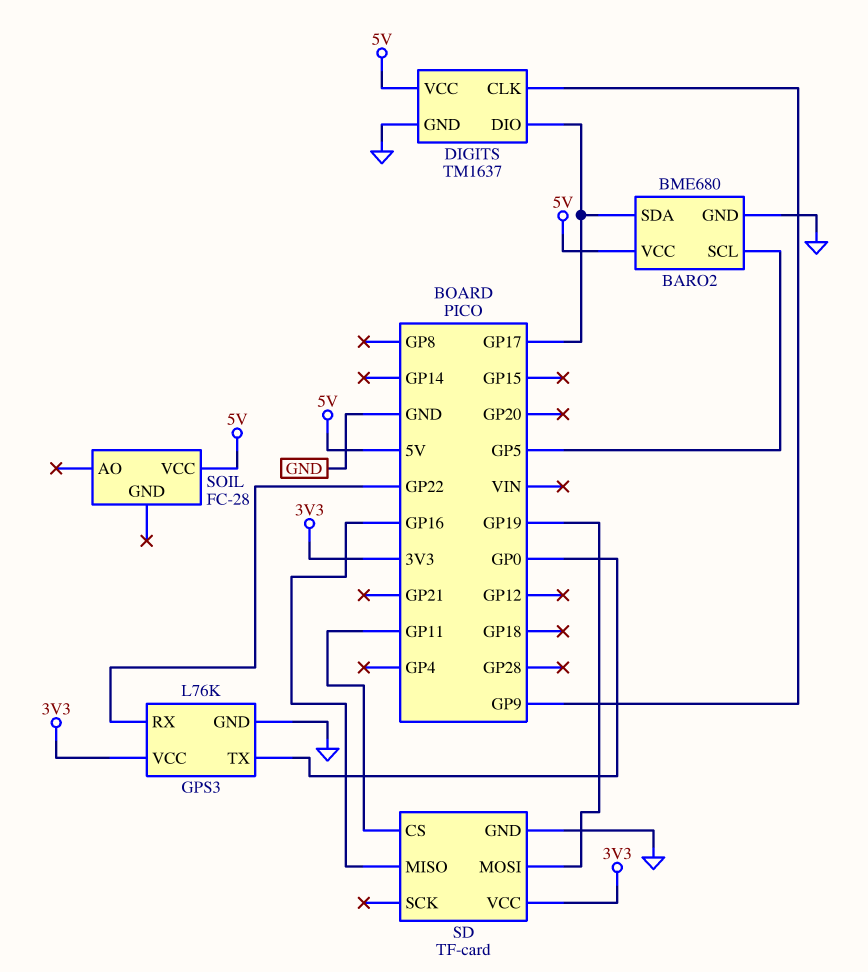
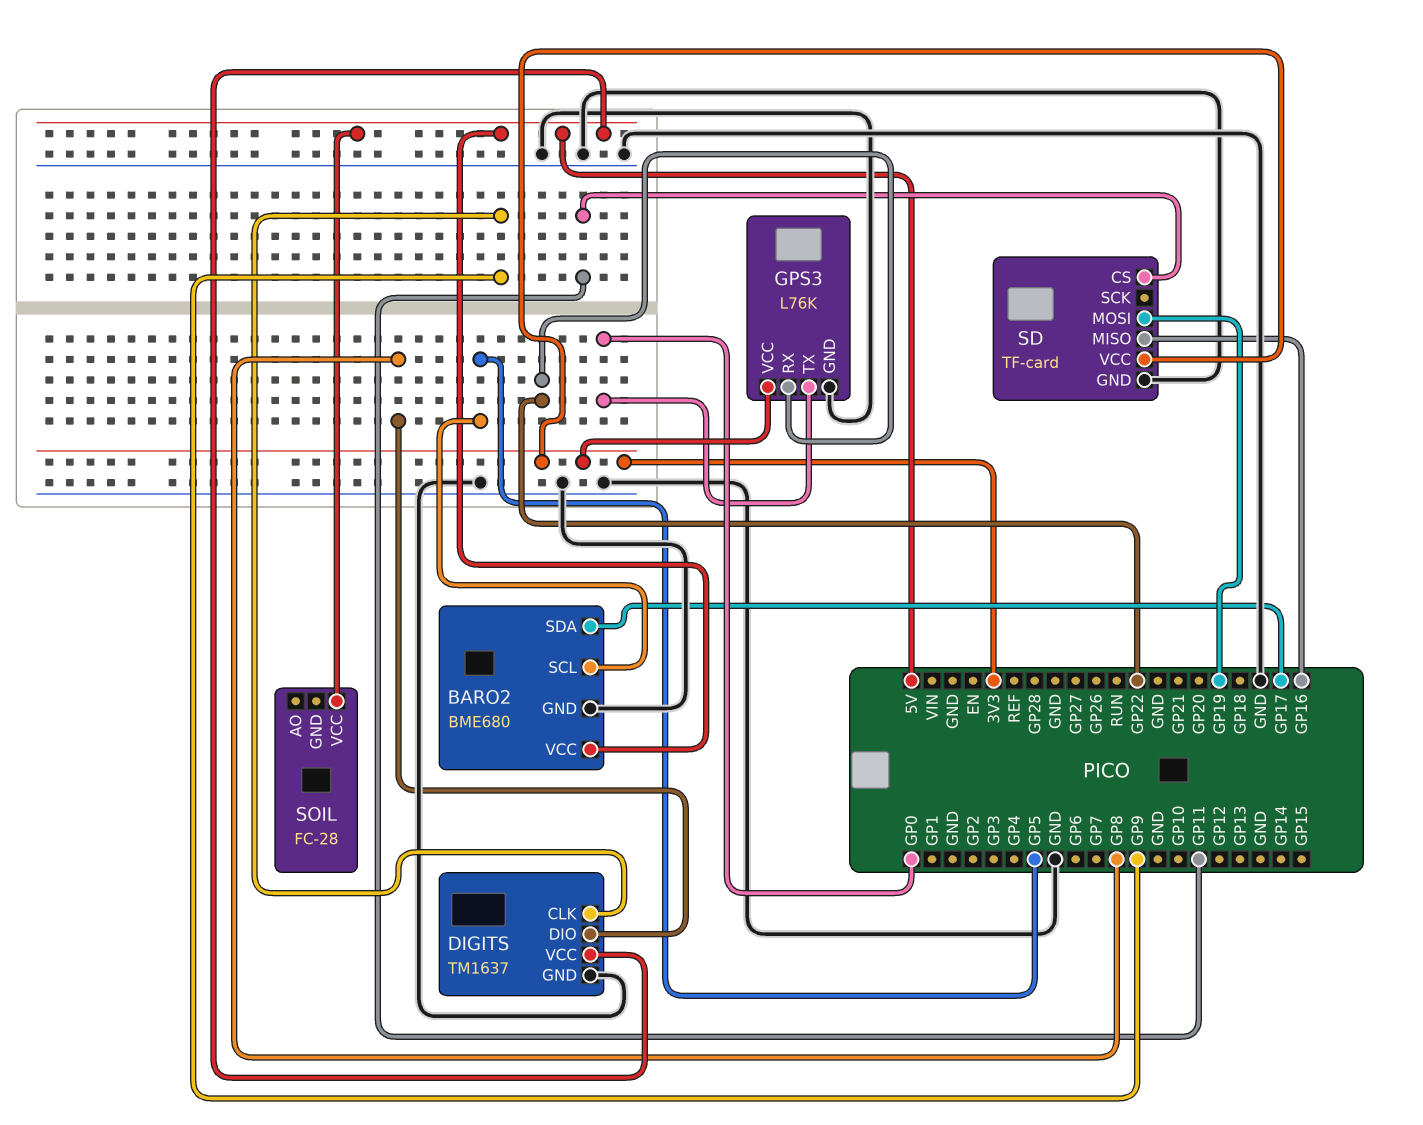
DIGITS pin DIO: GP17 -> GP8

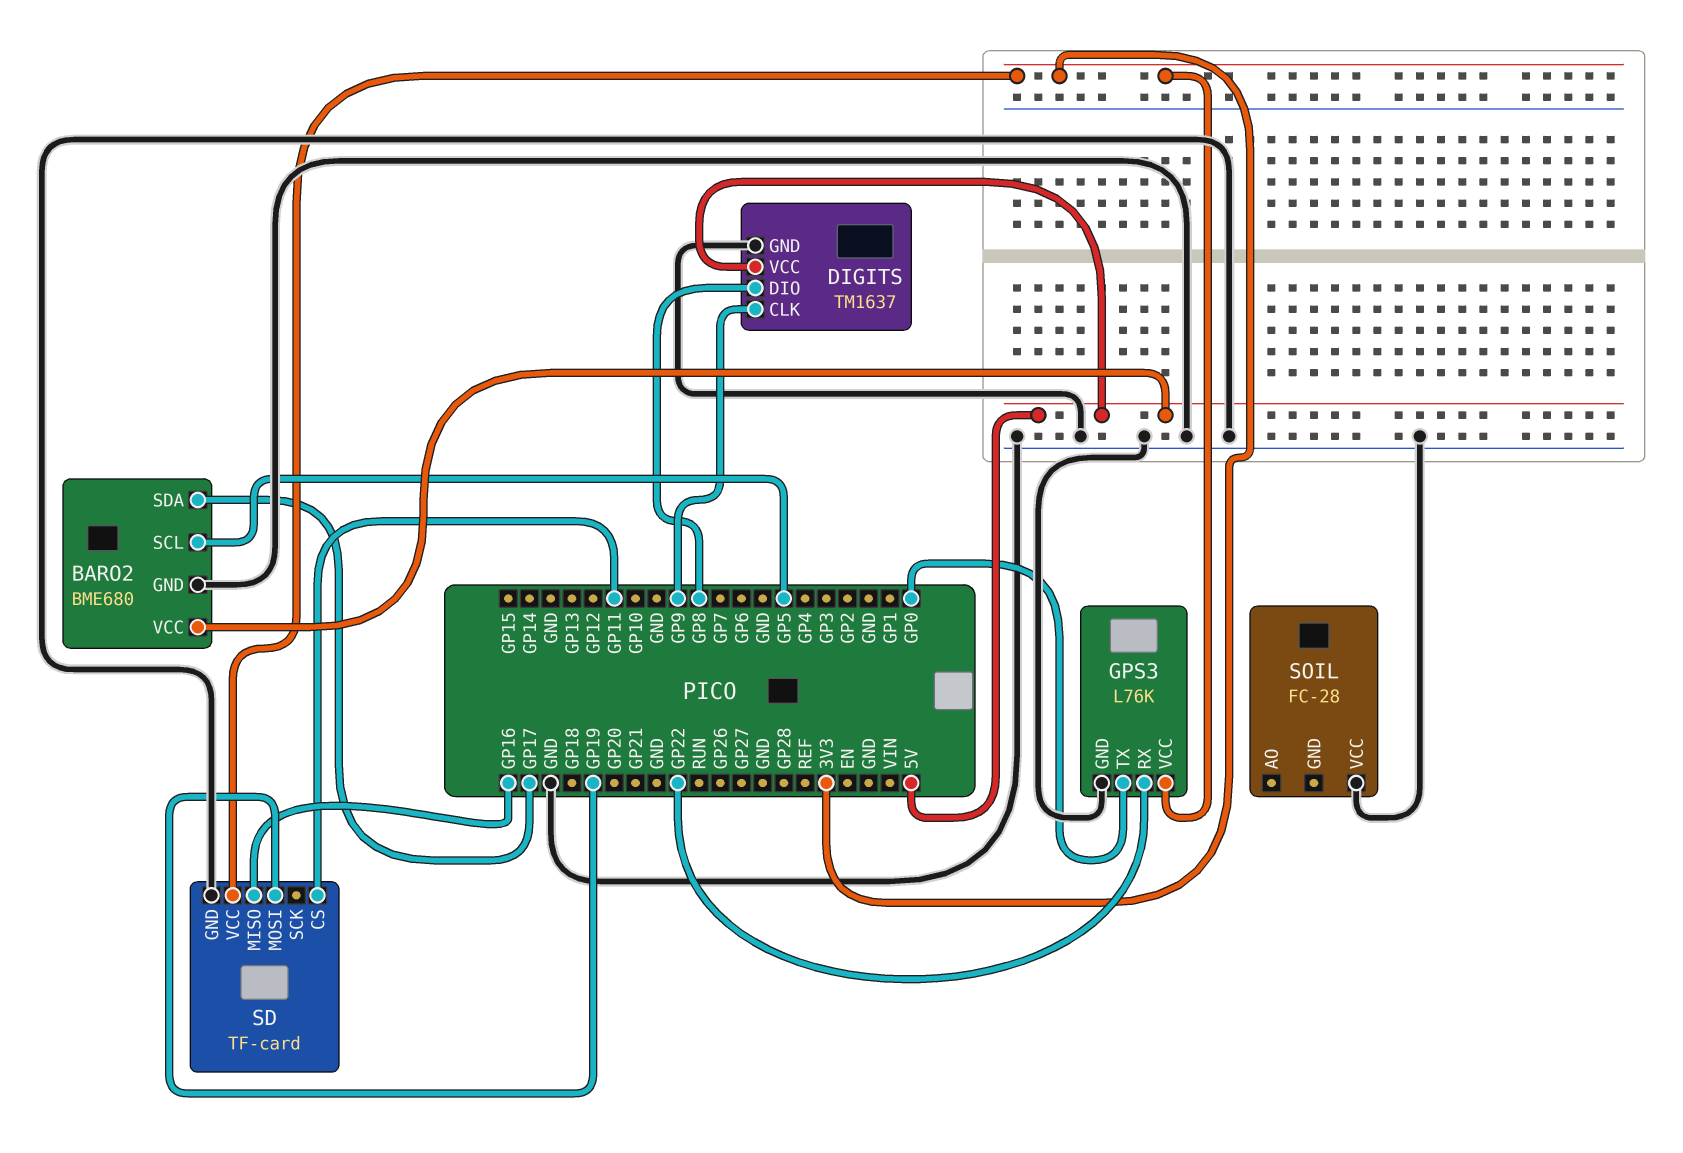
SOIL pin VCC: 5V -> GND

